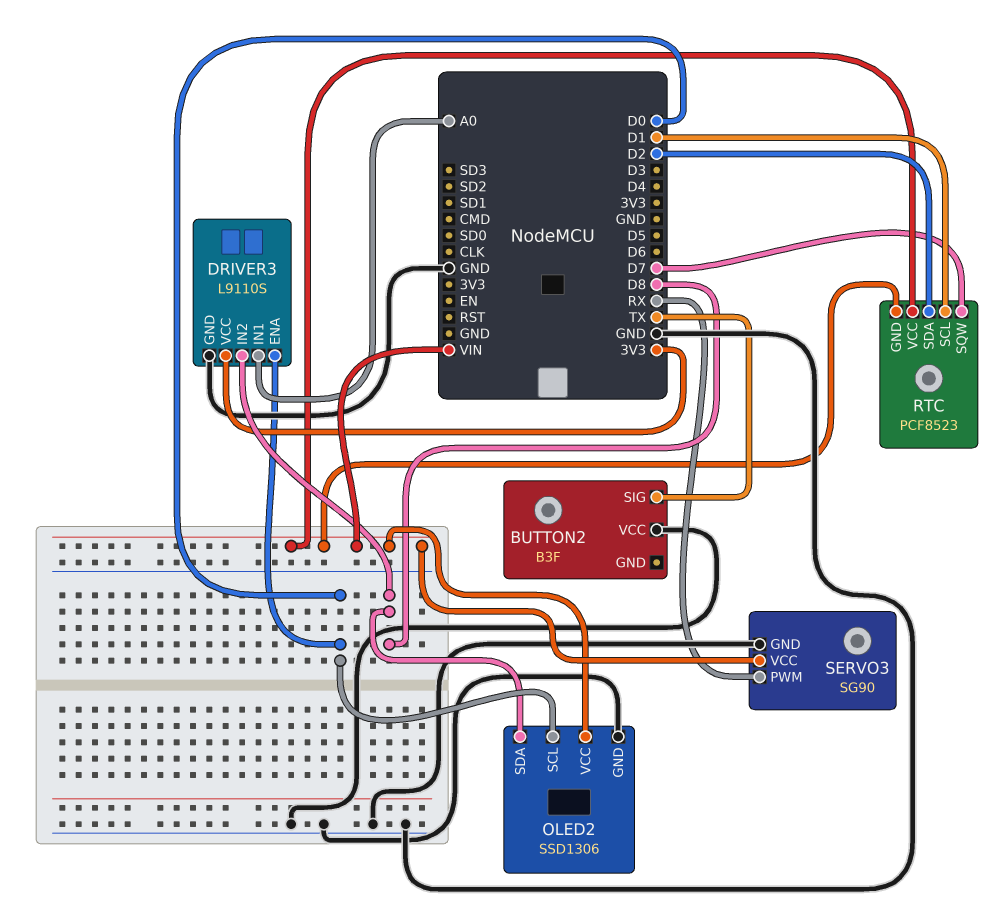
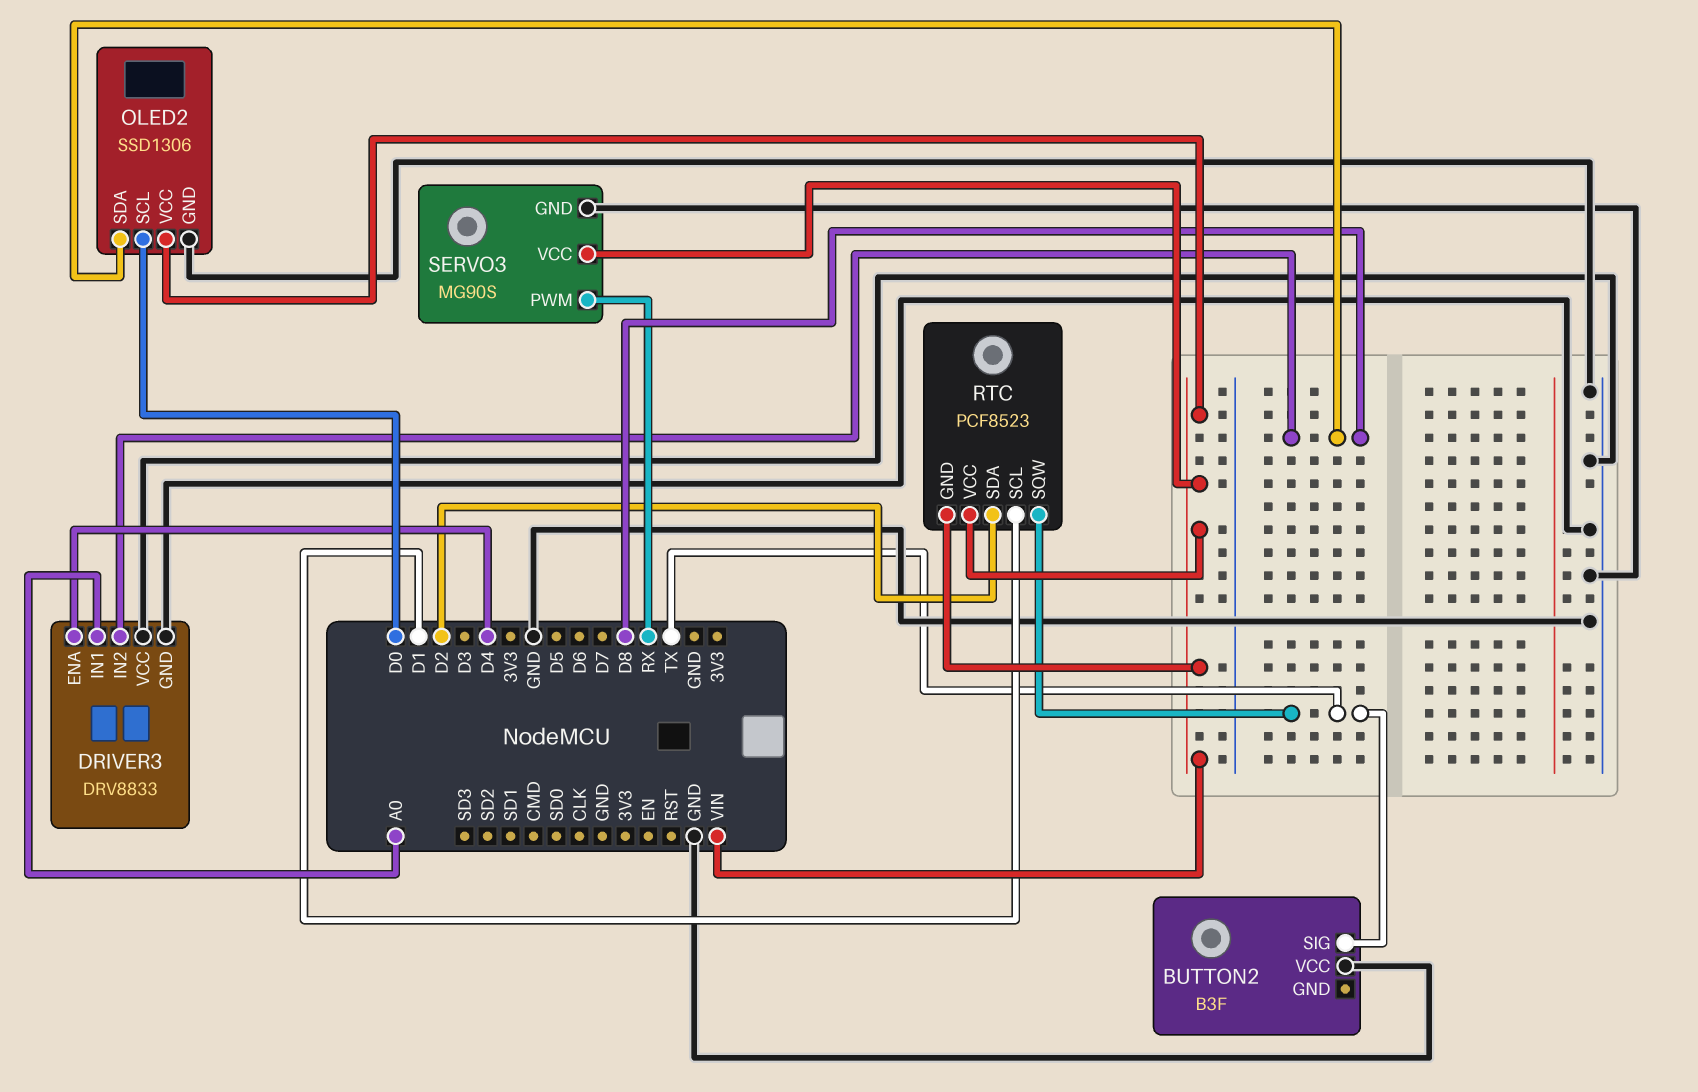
DRIVER3: L9110S -> DRV8833
DRIVER3 pin ENA: D0 -> D4
DRIVER3 pin VCC: 3V3 -> GND
RTC pin SQW: D7 -> TX
SERVO3: SG90 -> MG90S

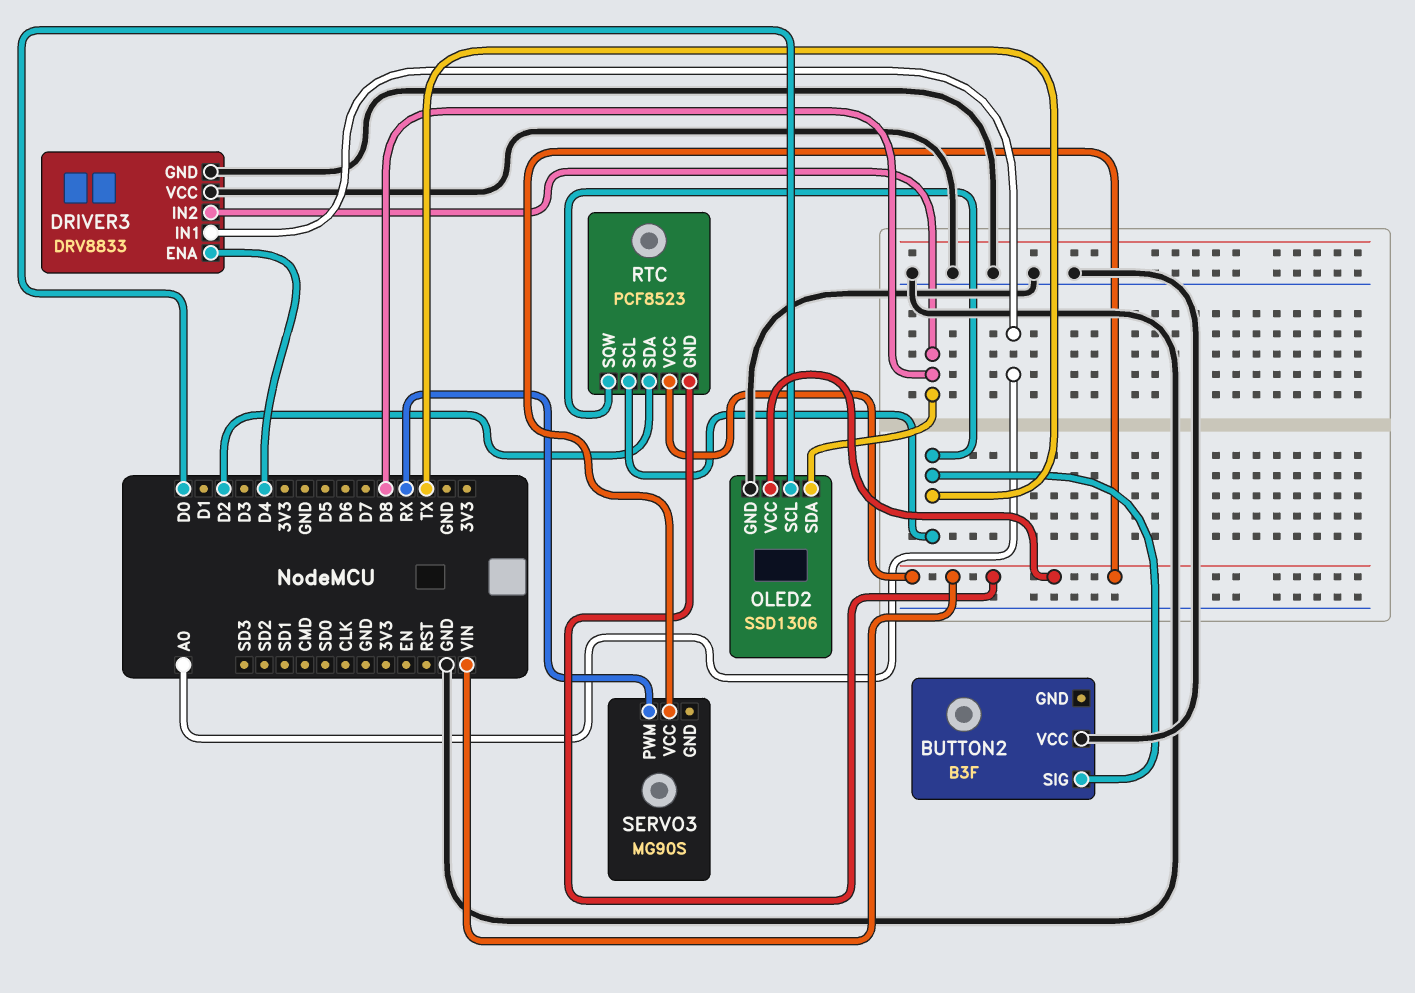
RTC pin SCL: D1 -> TX
SERVO3 pin GND: GND -> none

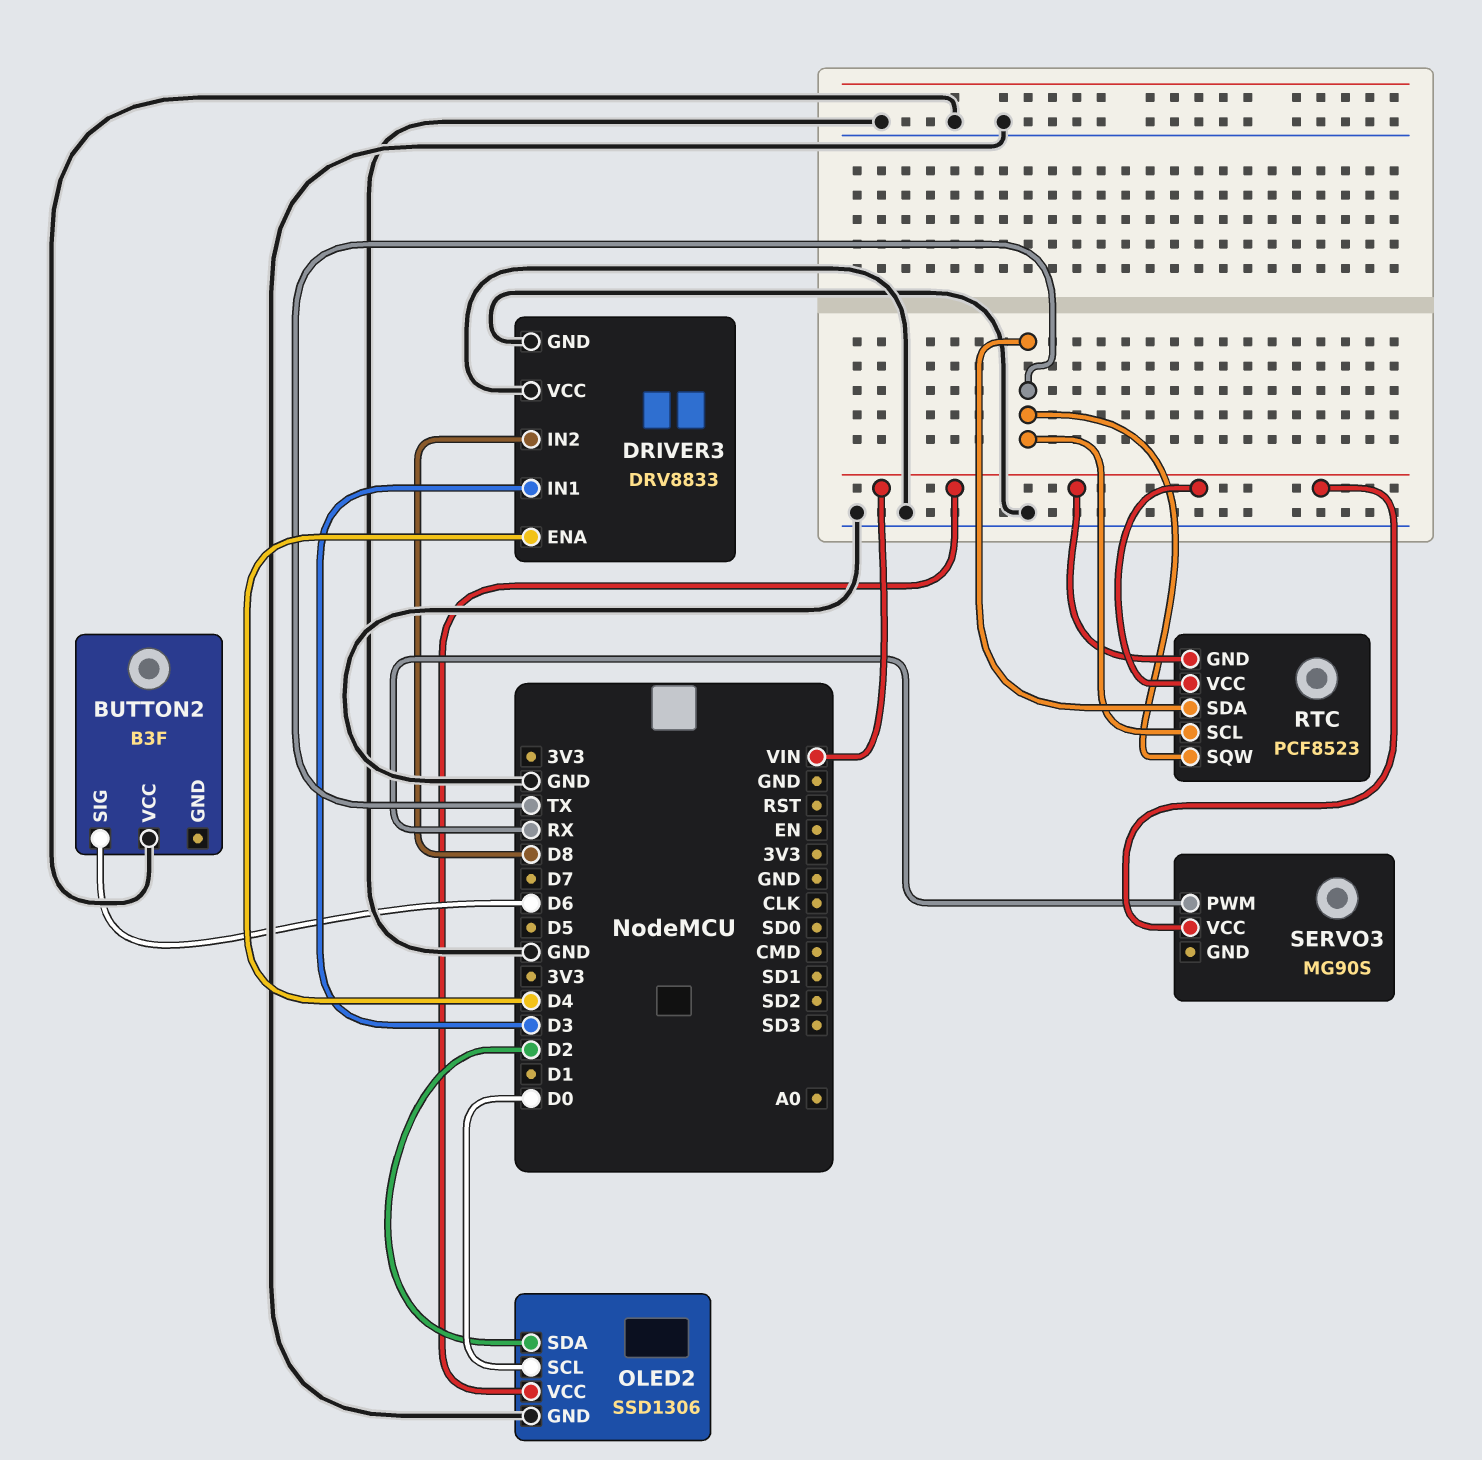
BUTTON2 pin SIG: TX -> D6
DRIVER3 pin IN1: A0 -> D3
OLED2 pin SDA: D8 -> D2
RTC pin SDA: D2 -> TX

